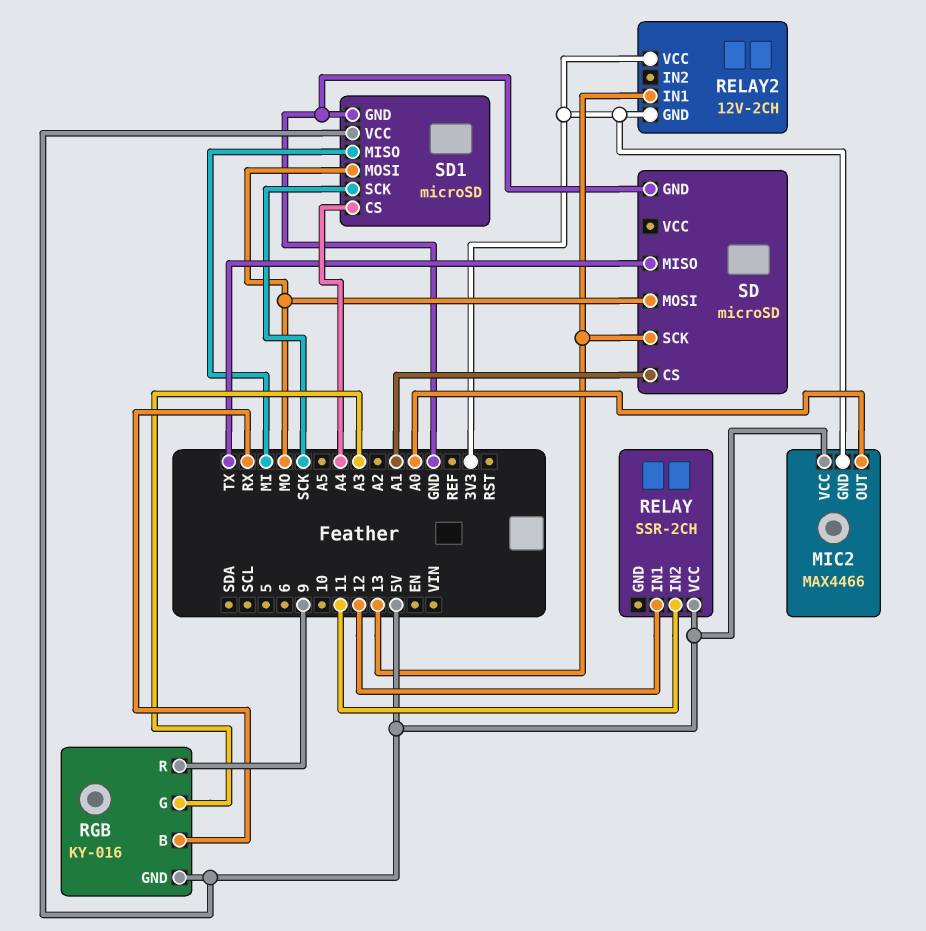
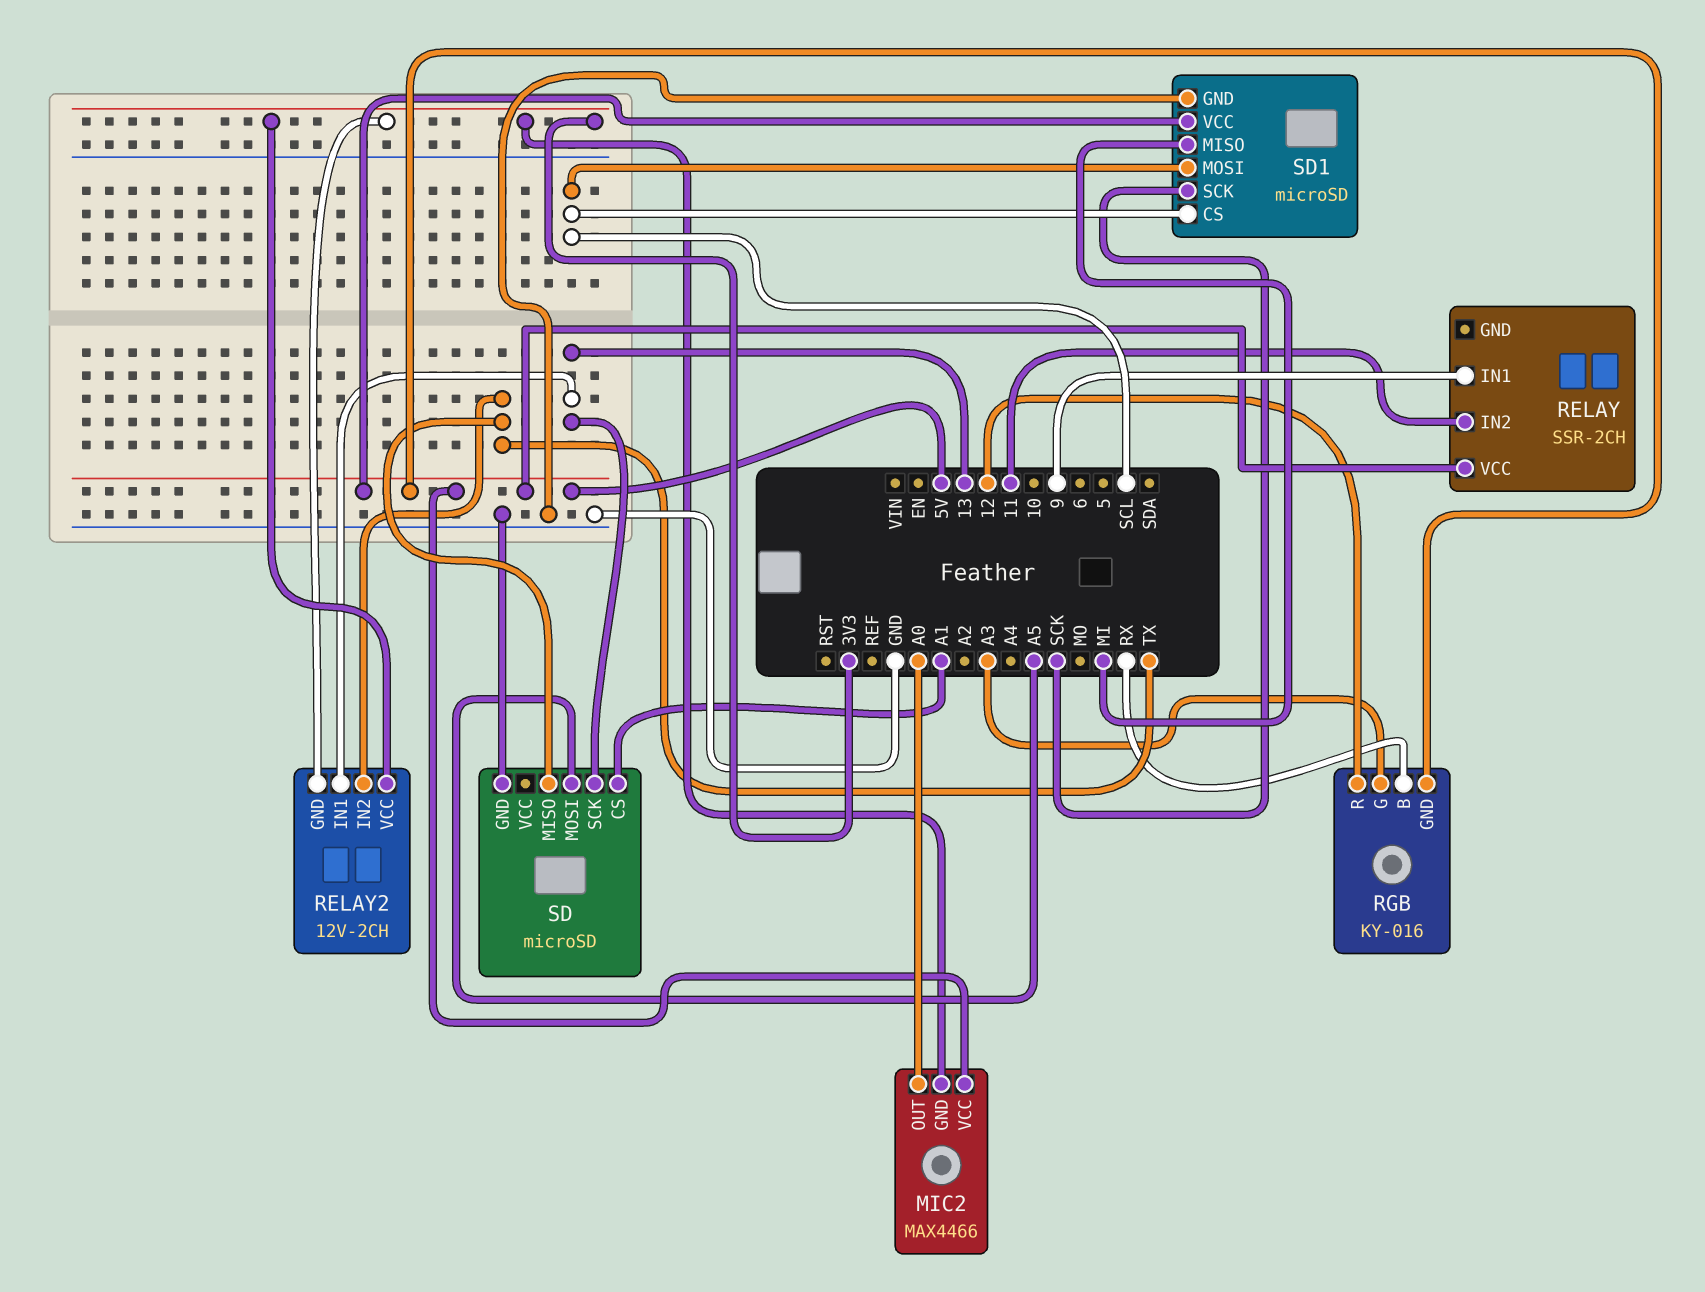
RELAY pin IN1: 12 -> 9
RELAY2 pin IN2: none -> TX
RGB pin R: 9 -> 12
SD pin MOSI: MO -> A5
SD1 pin CS: A4 -> SCL
SD1 pin MOSI: MO -> SCL

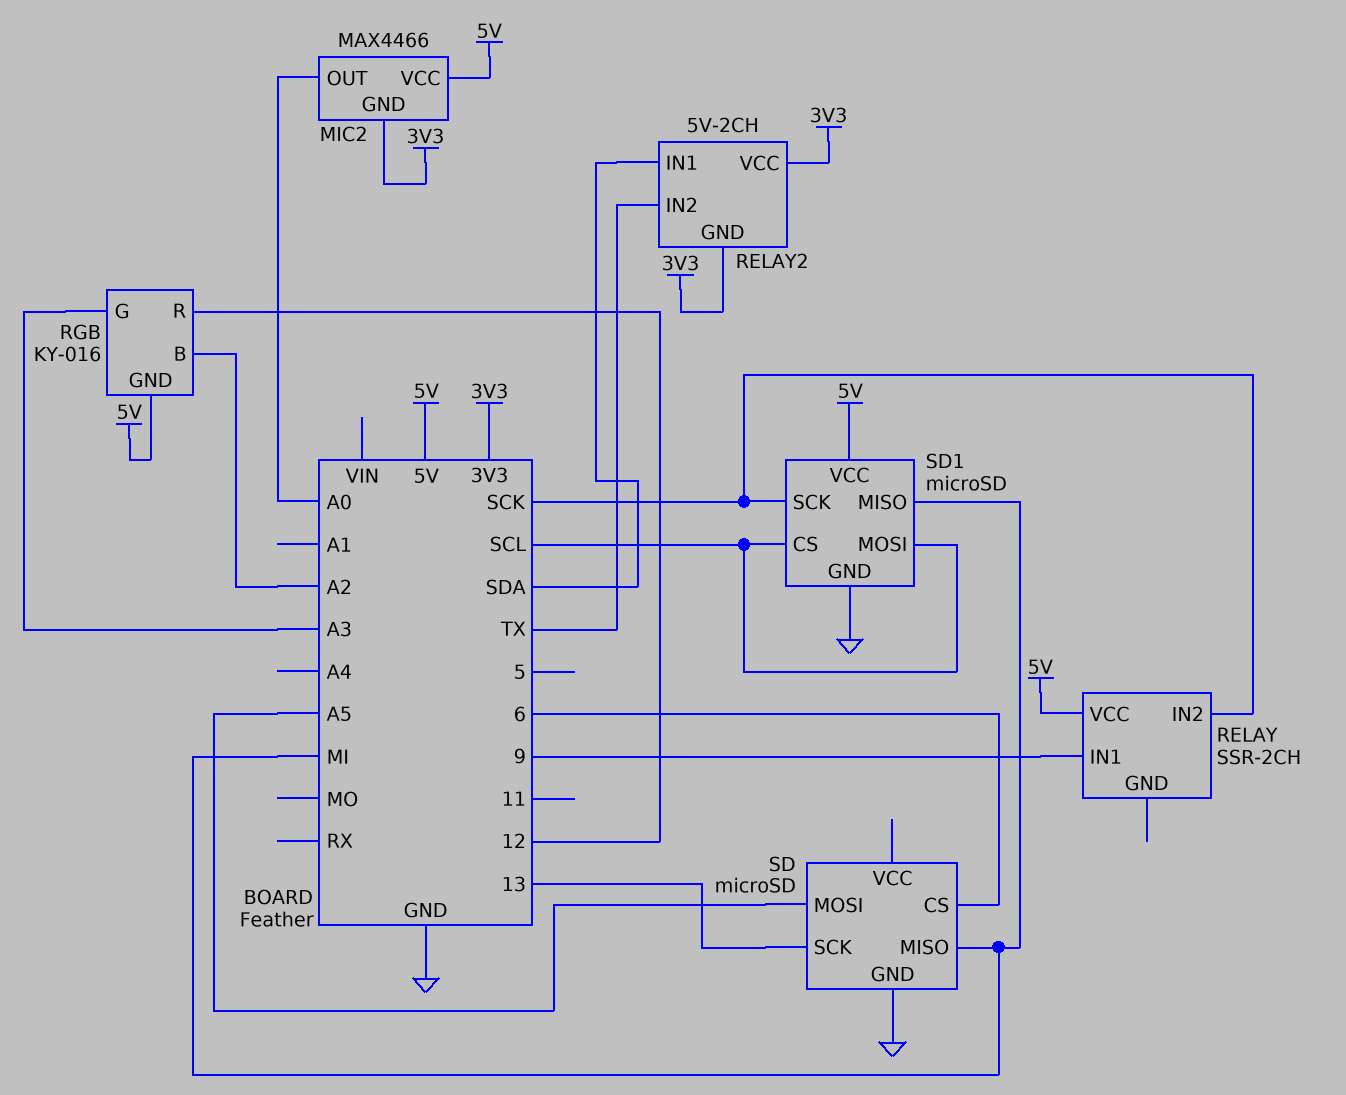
RELAY pin IN2: 11 -> SCK
RELAY2: 12V-2CH -> 5V-2CH
RELAY2 pin IN1: 13 -> SDA
RGB pin B: RX -> A2
SD pin CS: A1 -> 6
SD pin MISO: TX -> MI

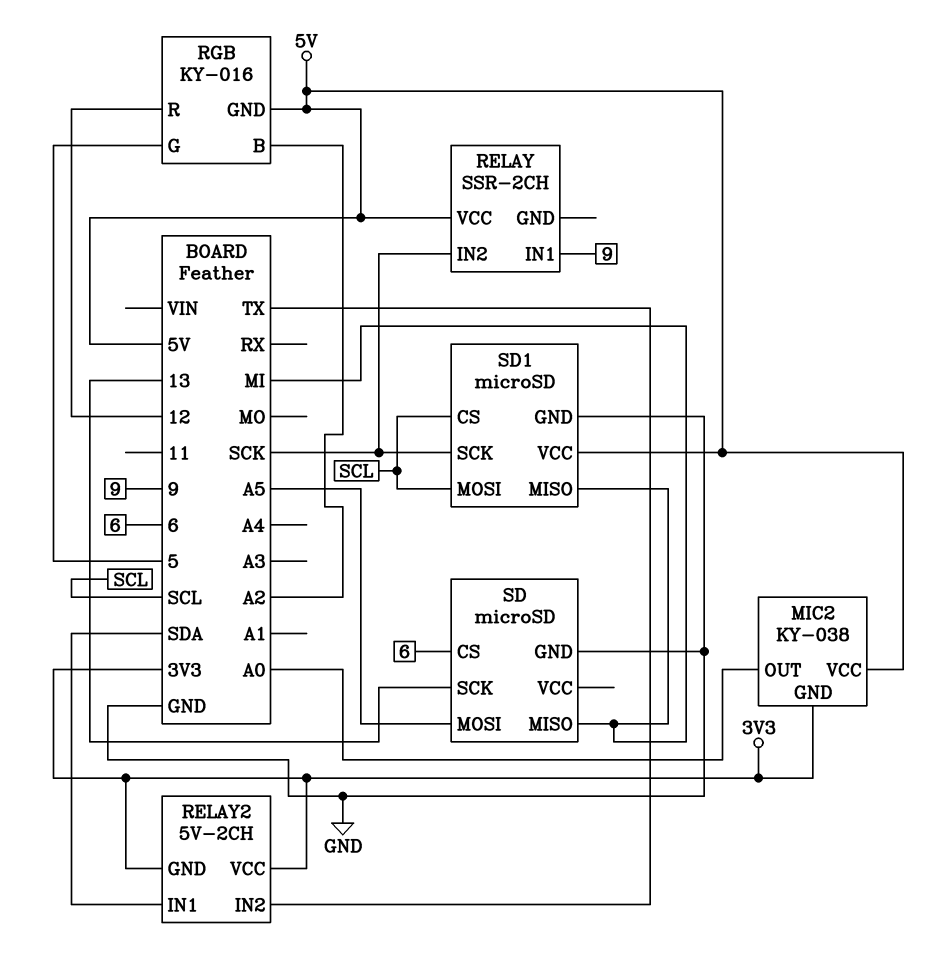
MIC2: MAX4466 -> KY-038
RGB pin G: A3 -> 5

